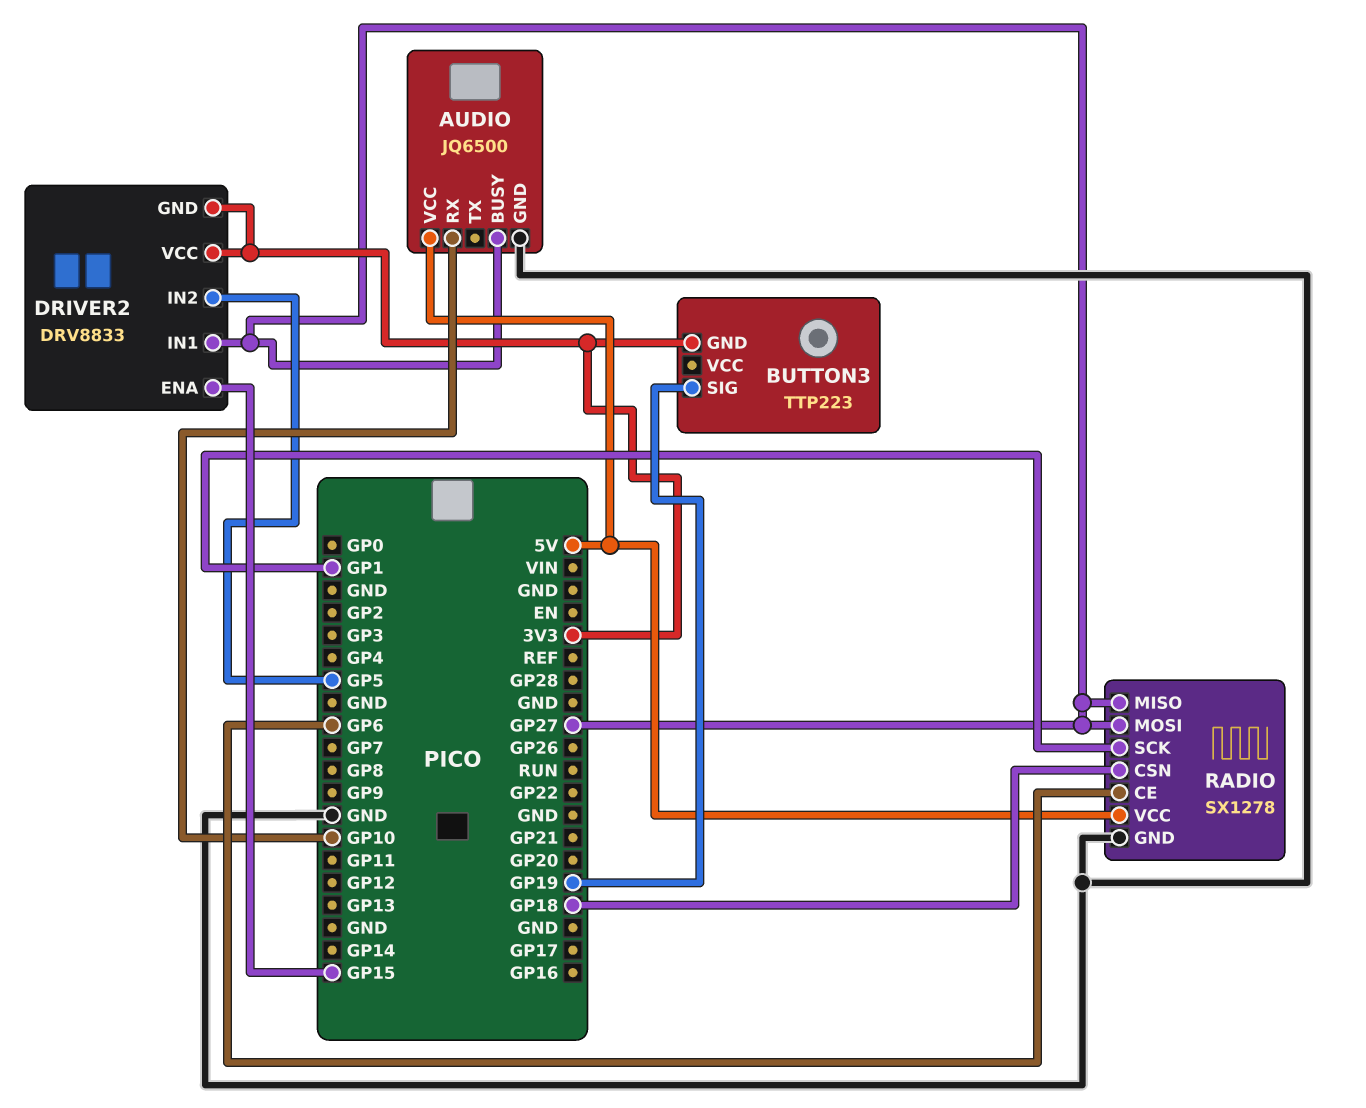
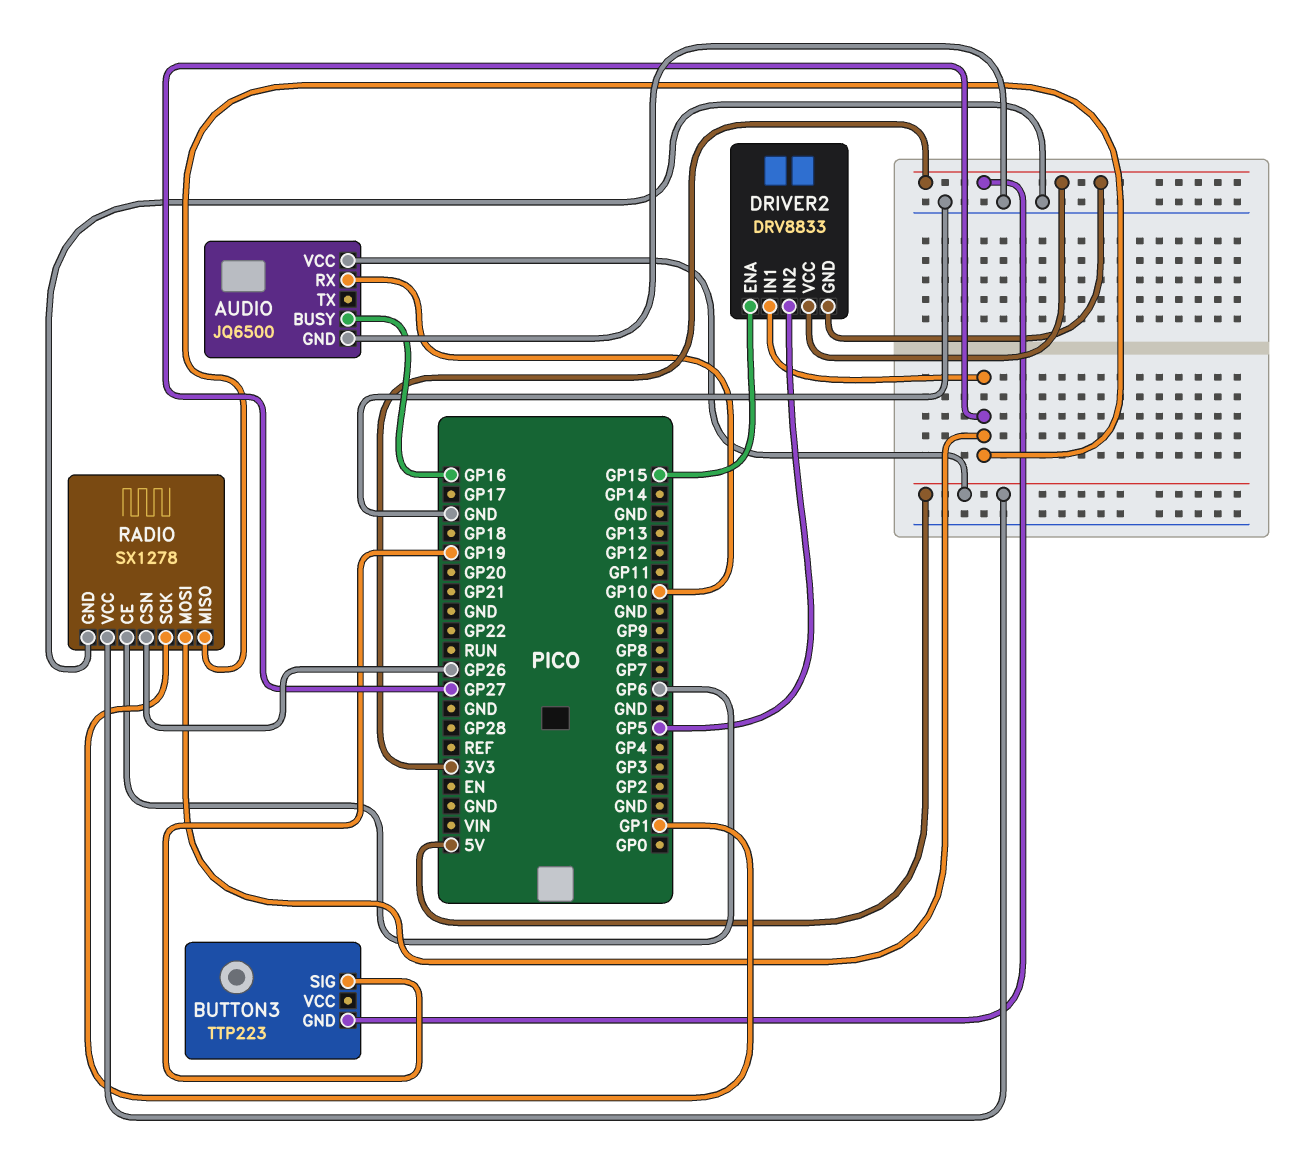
AUDIO pin BUSY: GP27 -> GP16
RADIO pin CSN: GP18 -> GP26

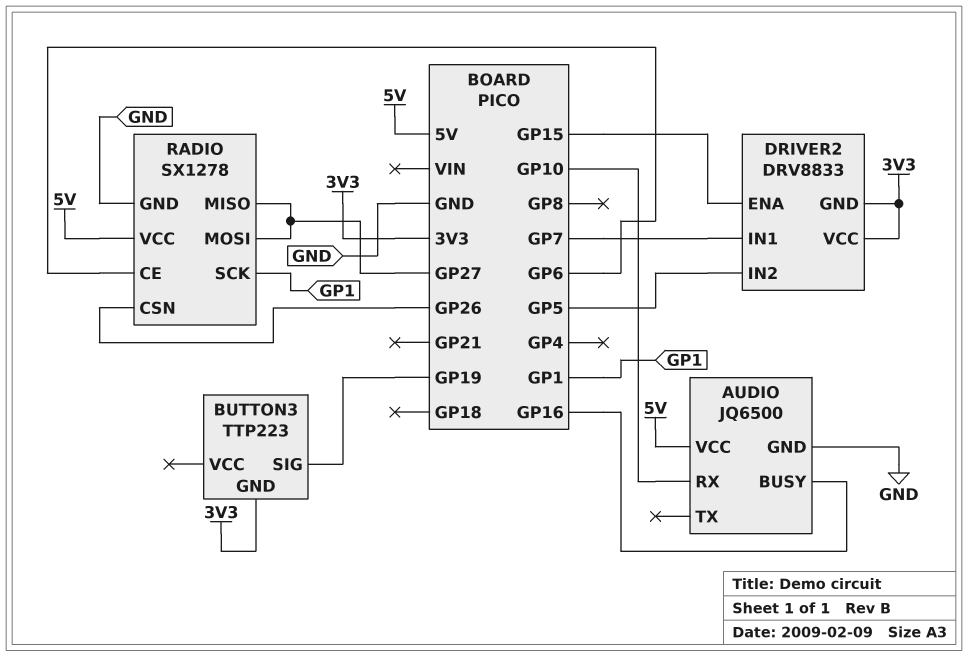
DRIVER2 pin IN1: GP27 -> GP7

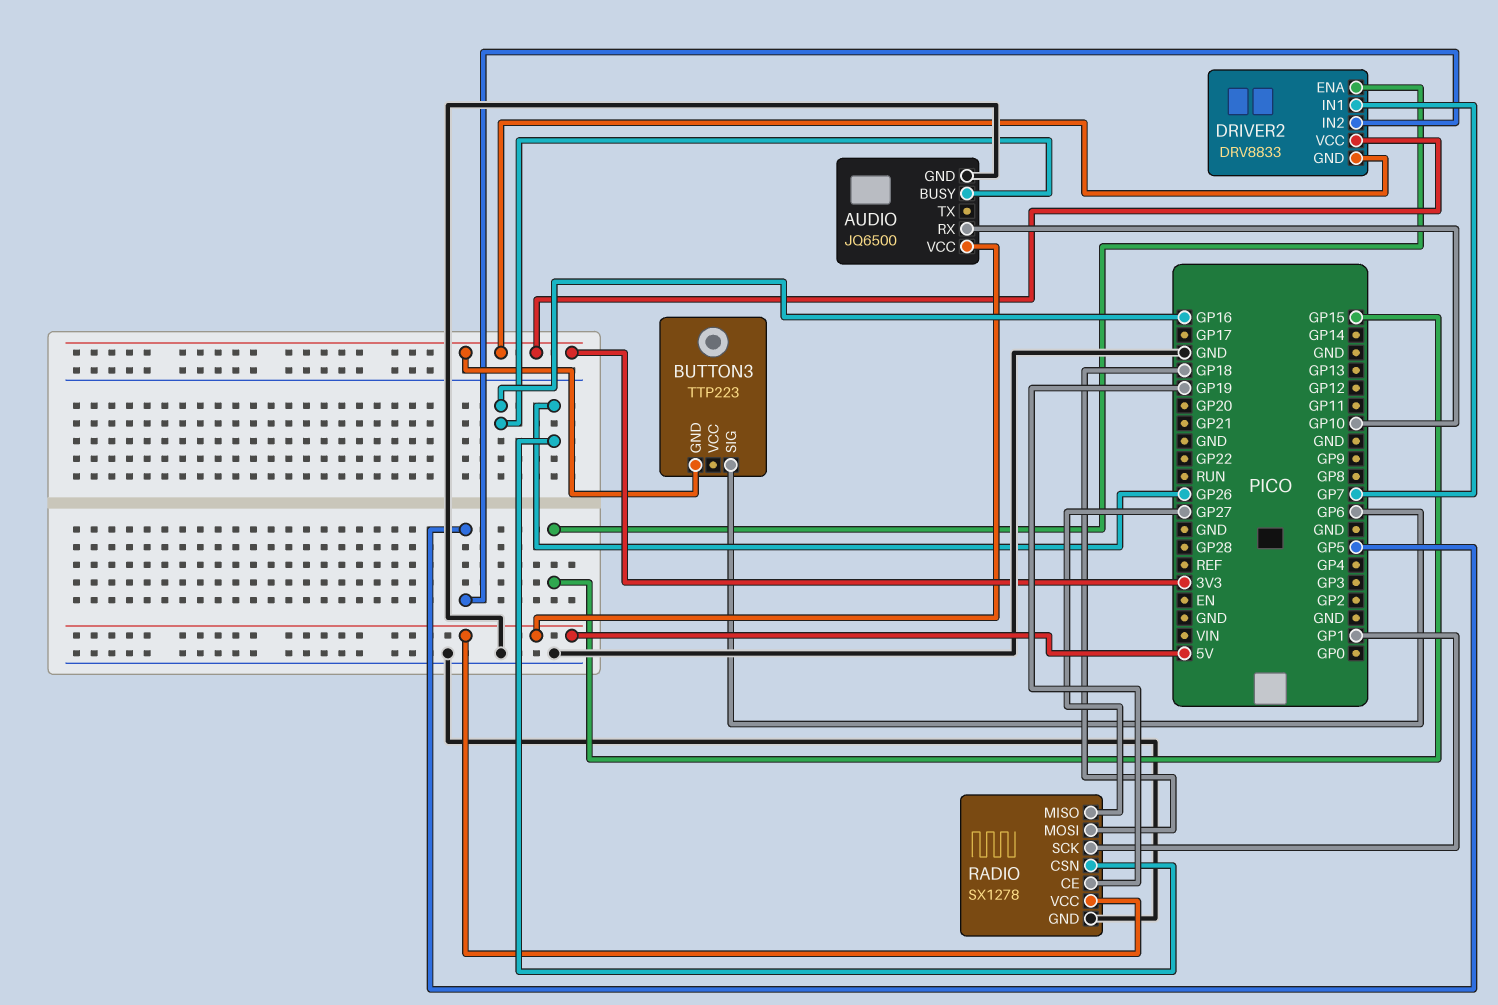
BUTTON3 pin SIG: GP19 -> GP6
RADIO pin CE: GP6 -> GP19
RADIO pin MOSI: GP27 -> GP18

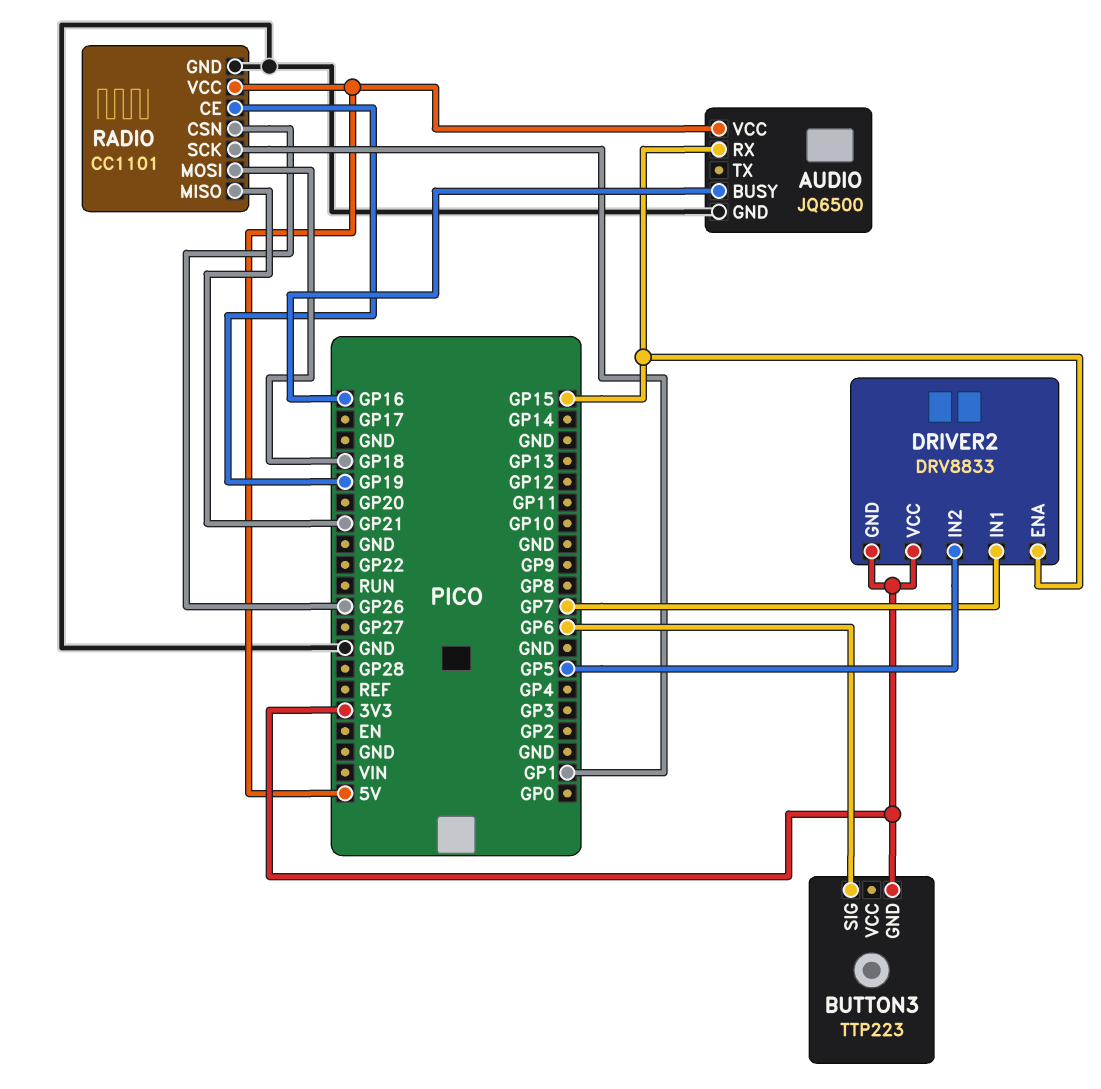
AUDIO pin RX: GP10 -> GP15
RADIO: SX1278 -> CC1101
RADIO pin MISO: GP27 -> GP21

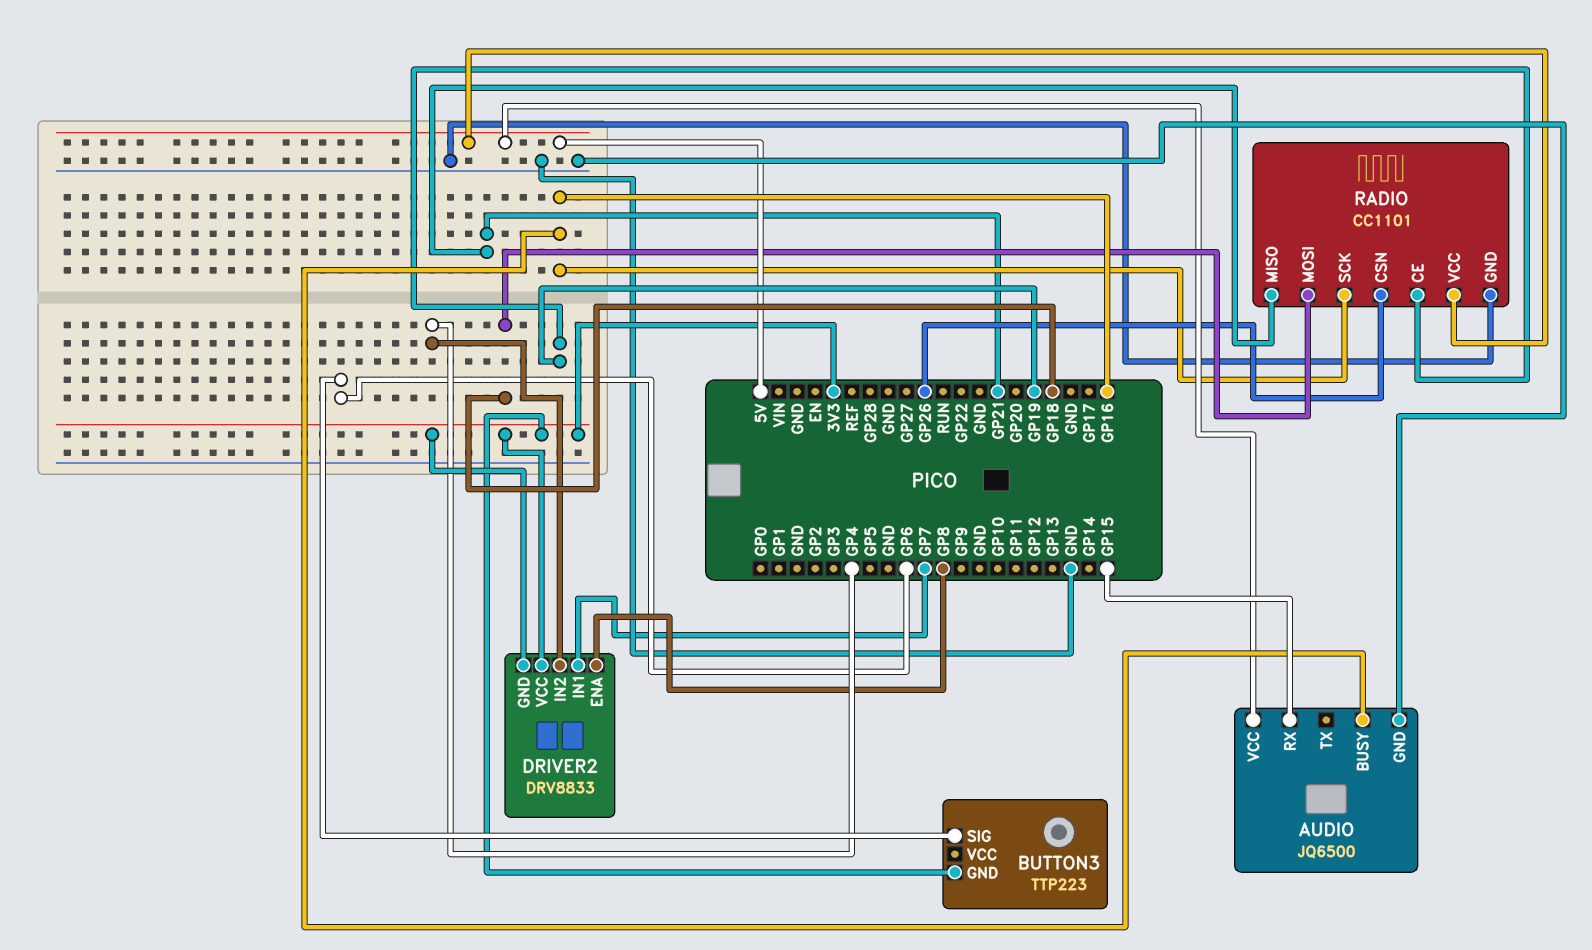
DRIVER2 pin ENA: GP15 -> GP8
DRIVER2 pin IN2: GP5 -> GP4
RADIO pin SCK: GP1 -> GP16

